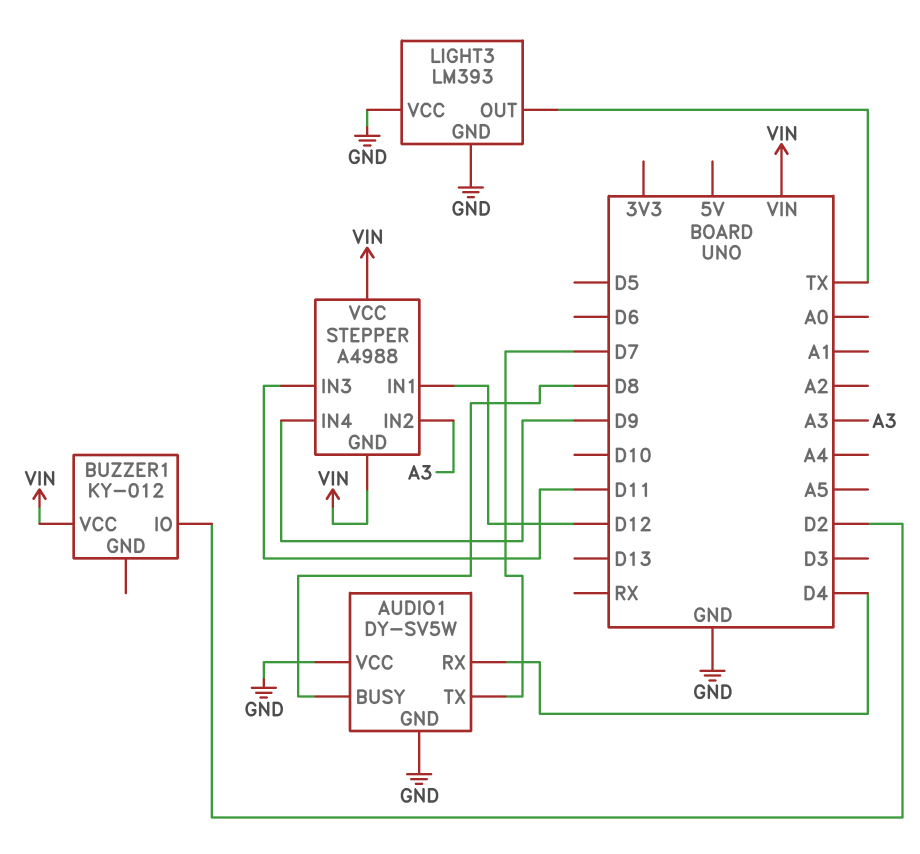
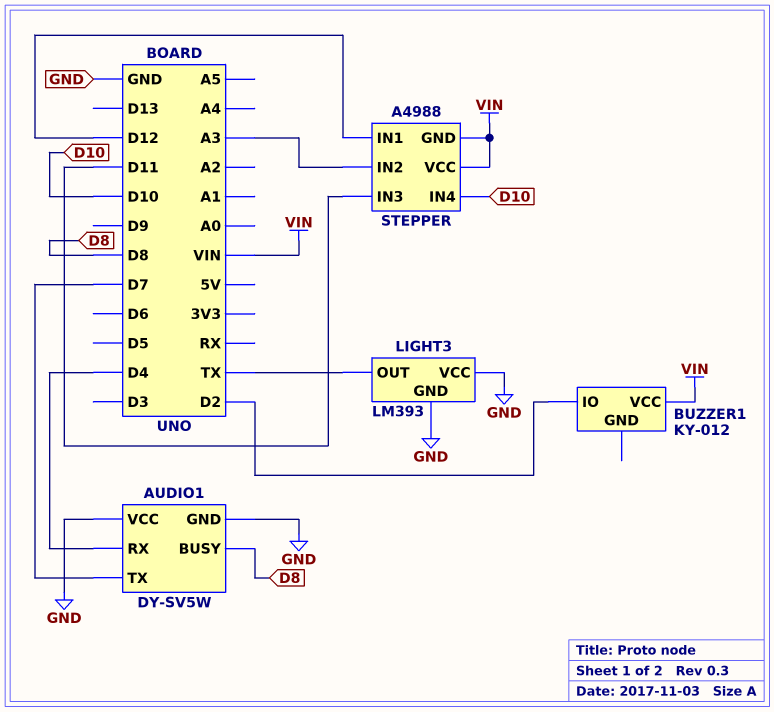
STEPPER pin IN4: D9 -> D10

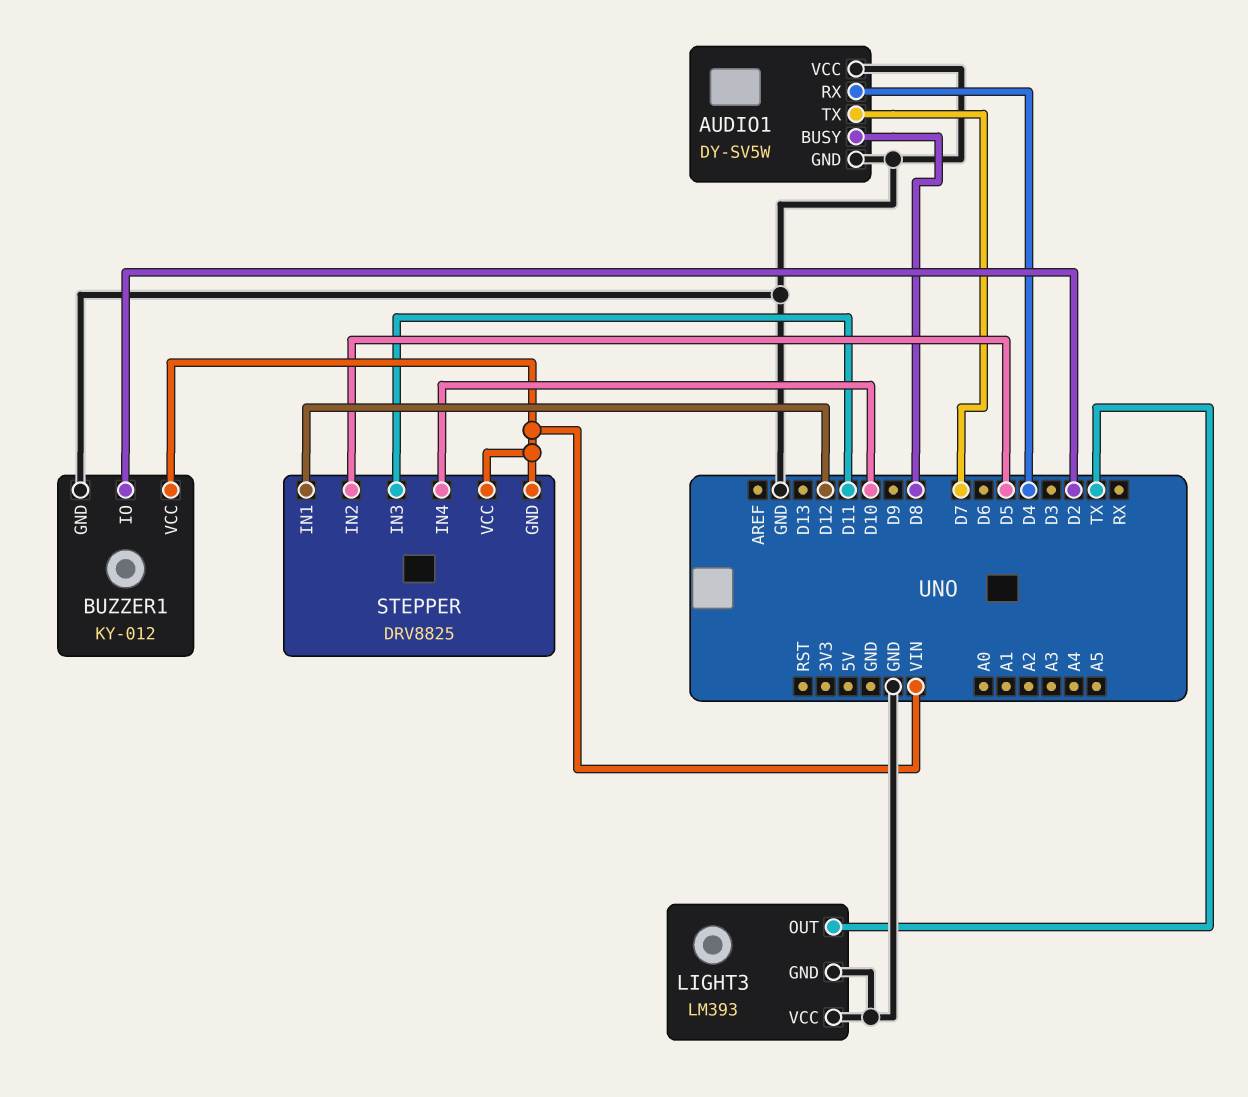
BUZZER1 pin GND: none -> GND
STEPPER: A4988 -> DRV8825
STEPPER pin IN2: A3 -> D5

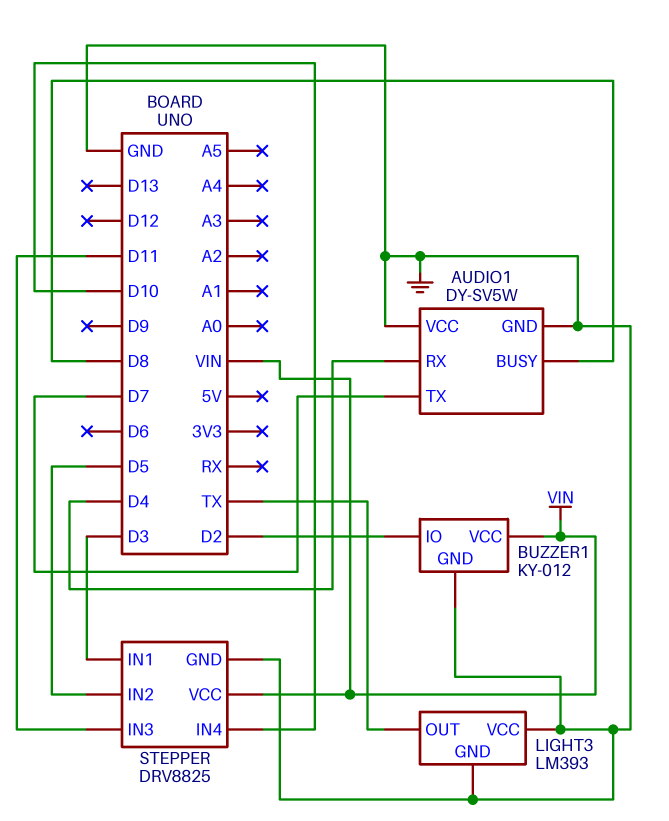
STEPPER pin GND: VIN -> GND
STEPPER pin IN1: D12 -> D3

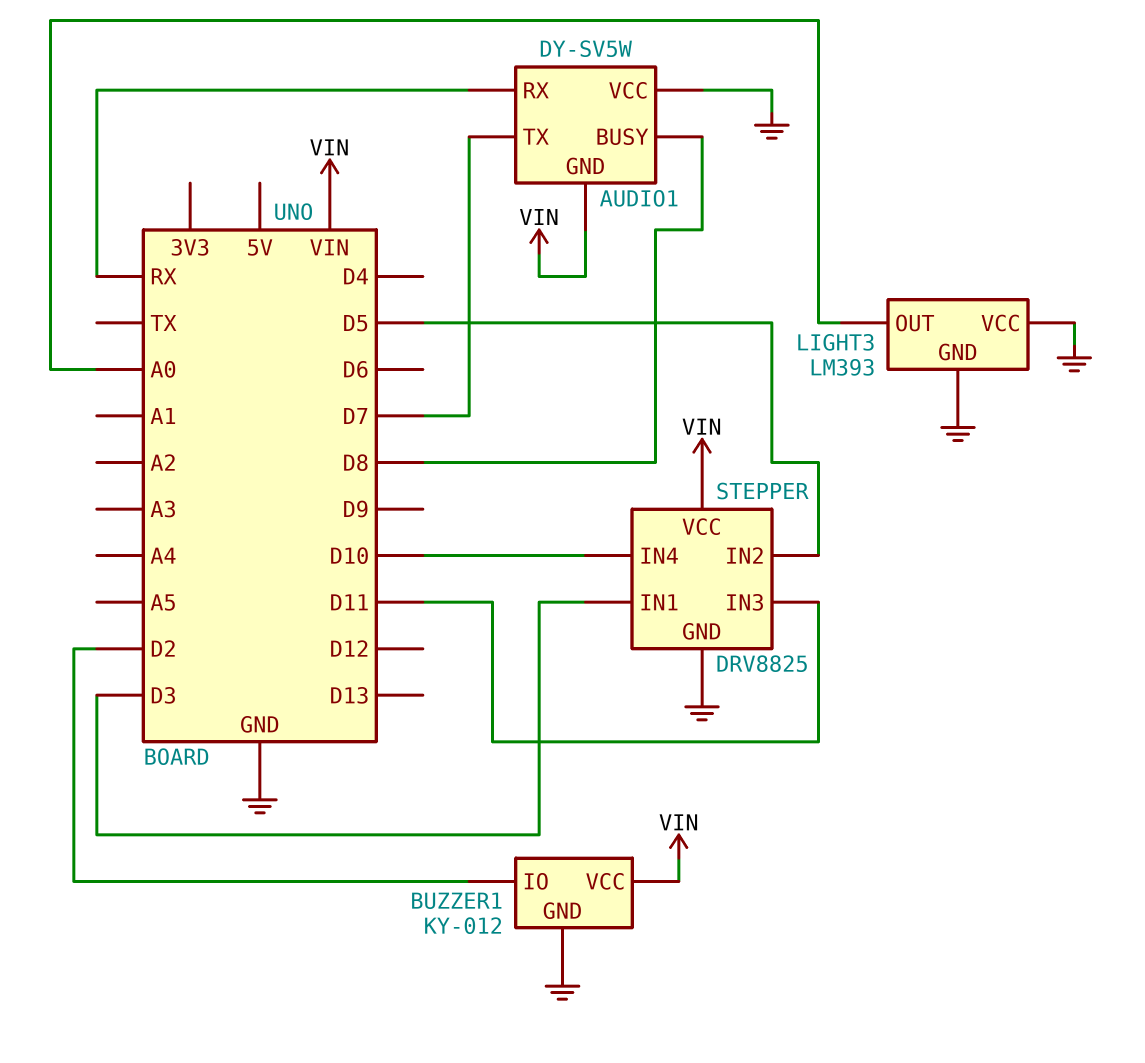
AUDIO1 pin GND: GND -> VIN
AUDIO1 pin RX: D4 -> RX
LIGHT3 pin OUT: TX -> A0

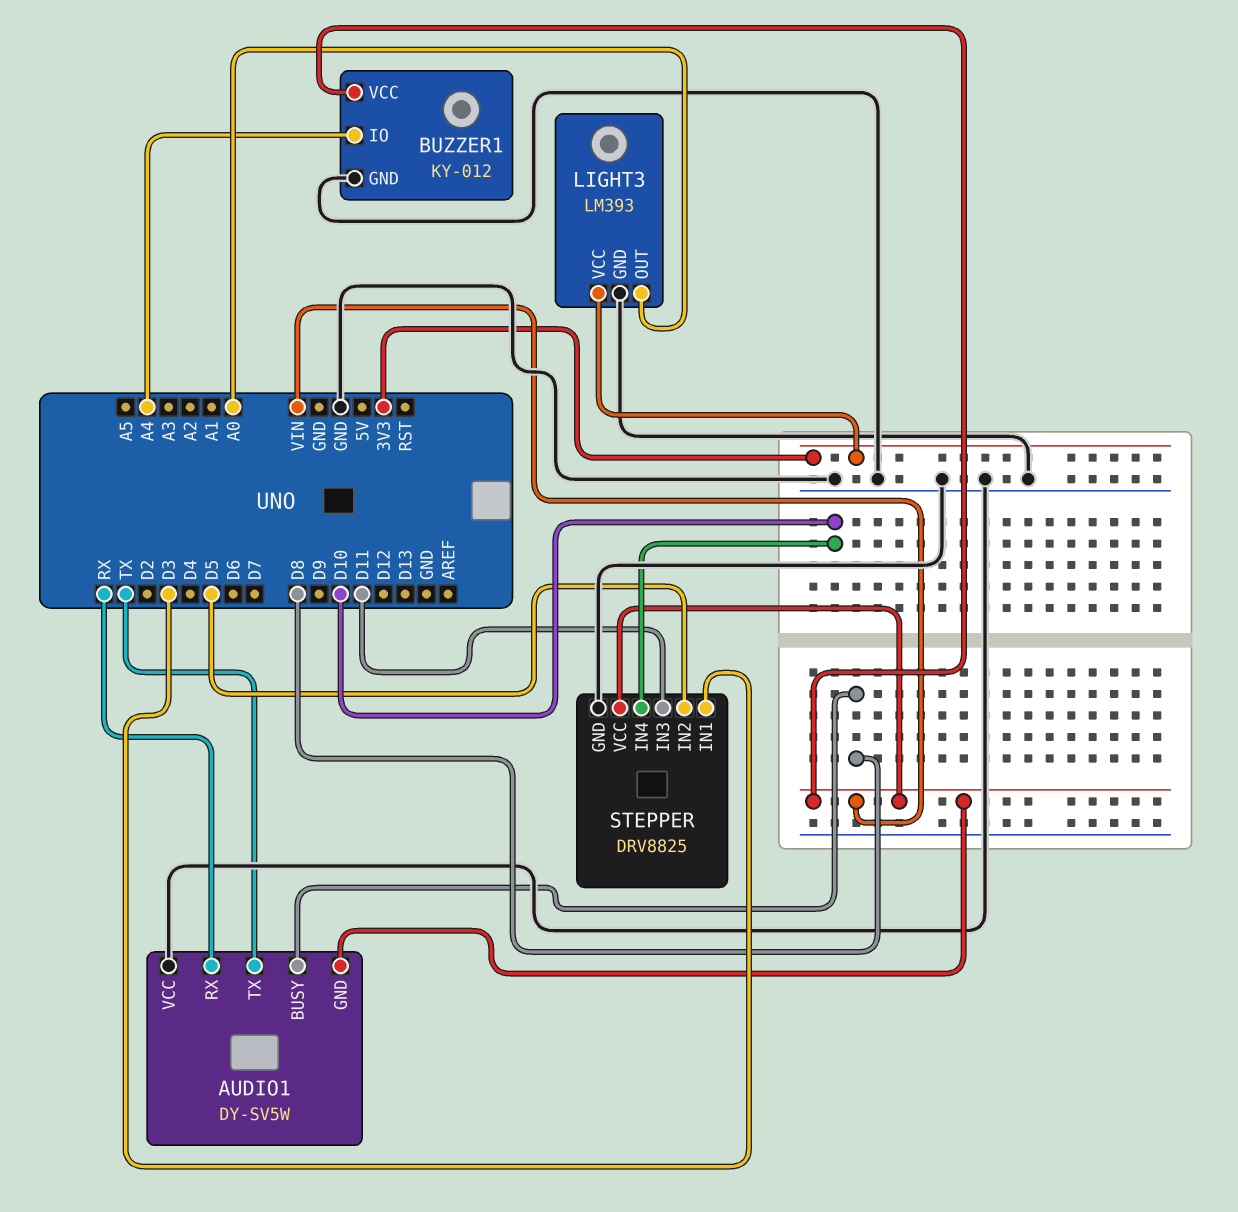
AUDIO1 pin TX: D7 -> TX
BUZZER1 pin IO: D2 -> A4
LIGHT3 pin VCC: GND -> 3V3

